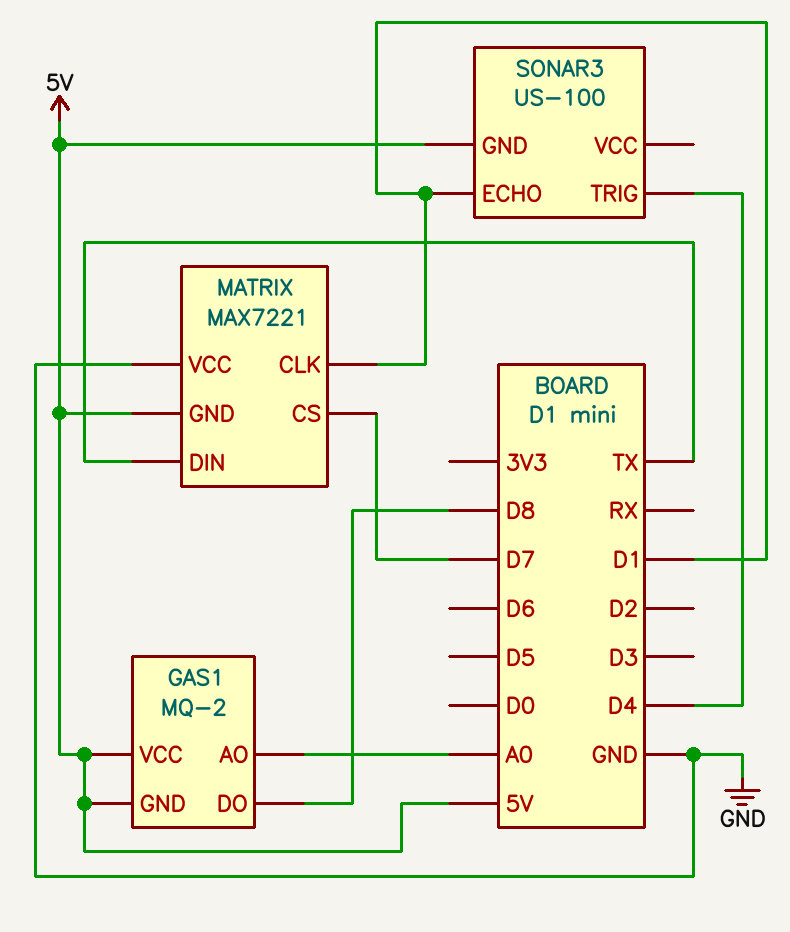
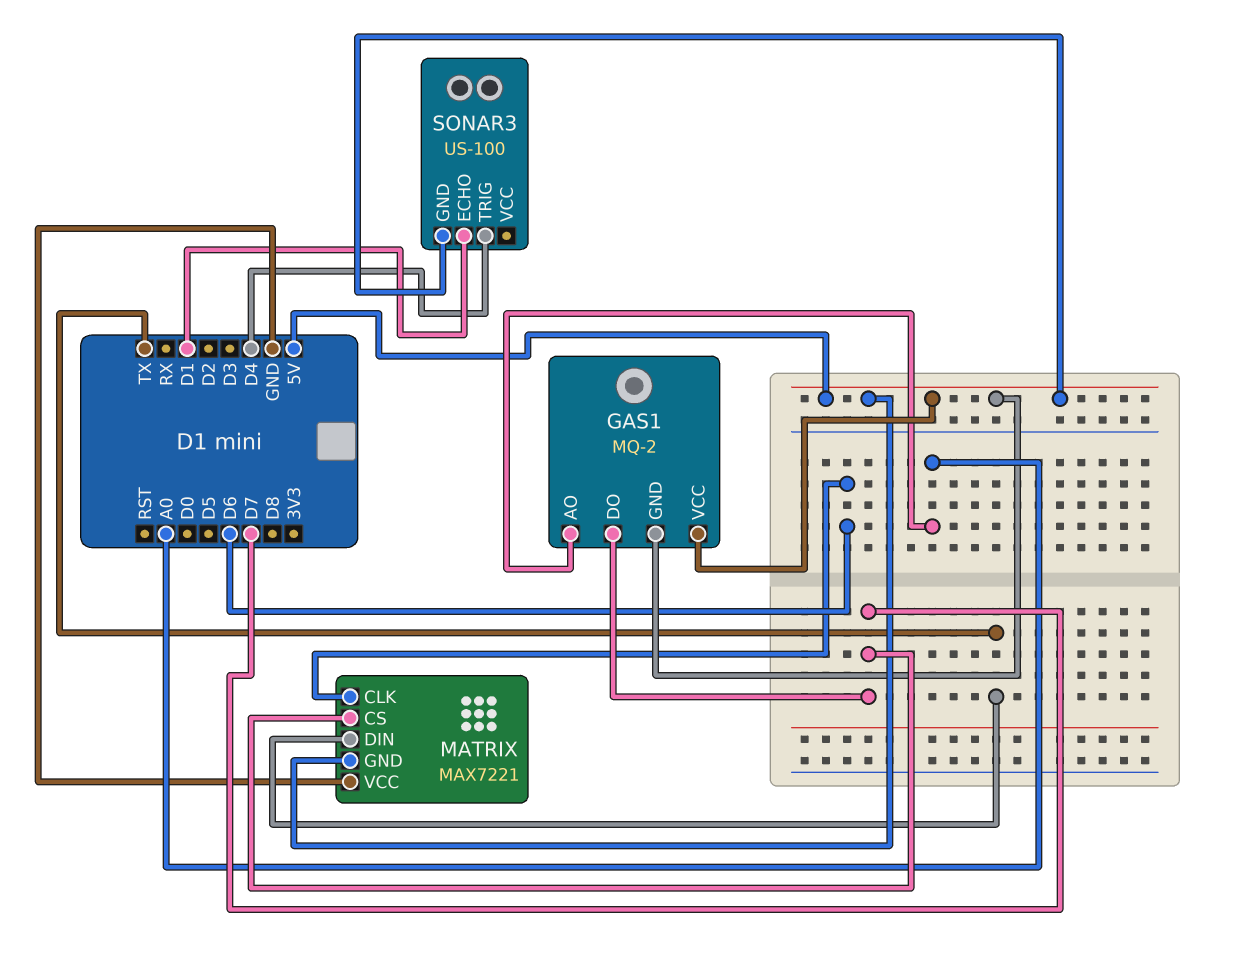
GAS1 pin DO: D8 -> D7
MATRIX pin CLK: D1 -> D6

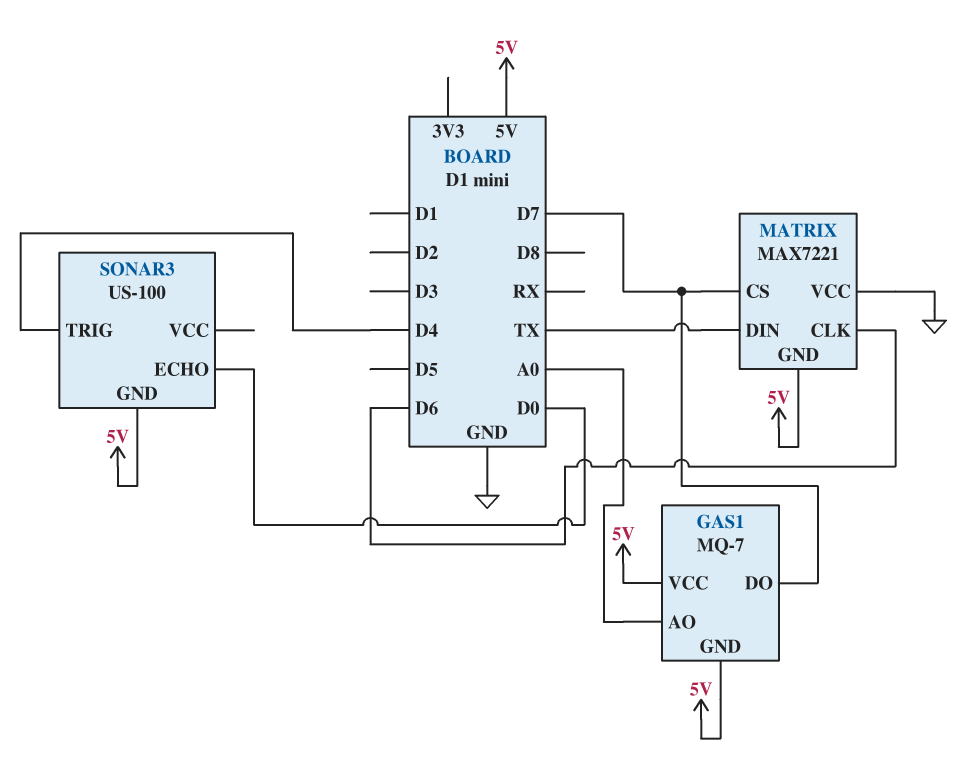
GAS1: MQ-2 -> MQ-7
SONAR3 pin ECHO: D1 -> D0

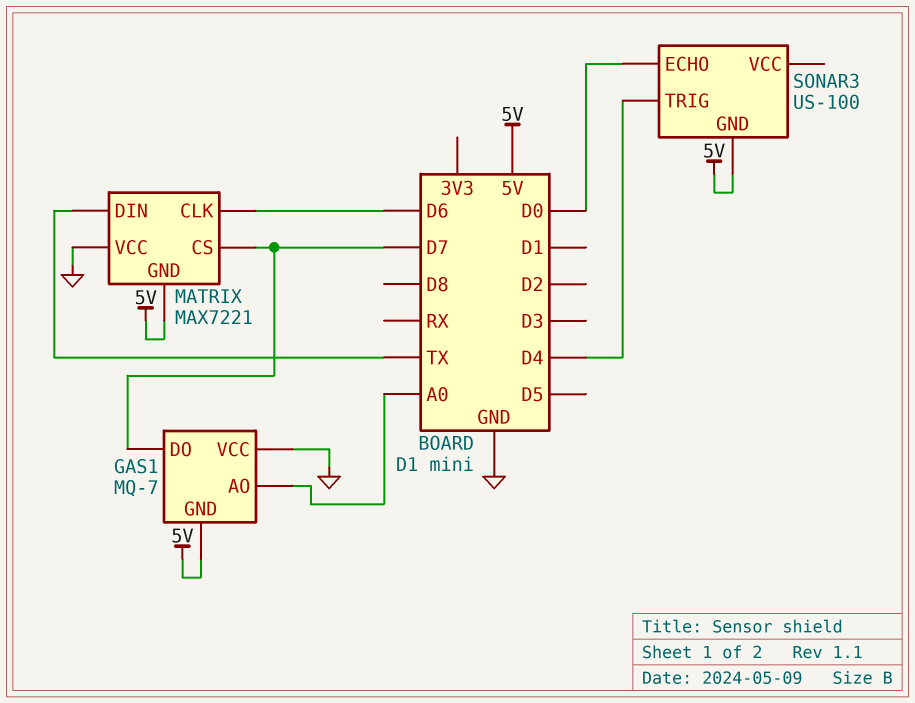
GAS1 pin VCC: 5V -> GND

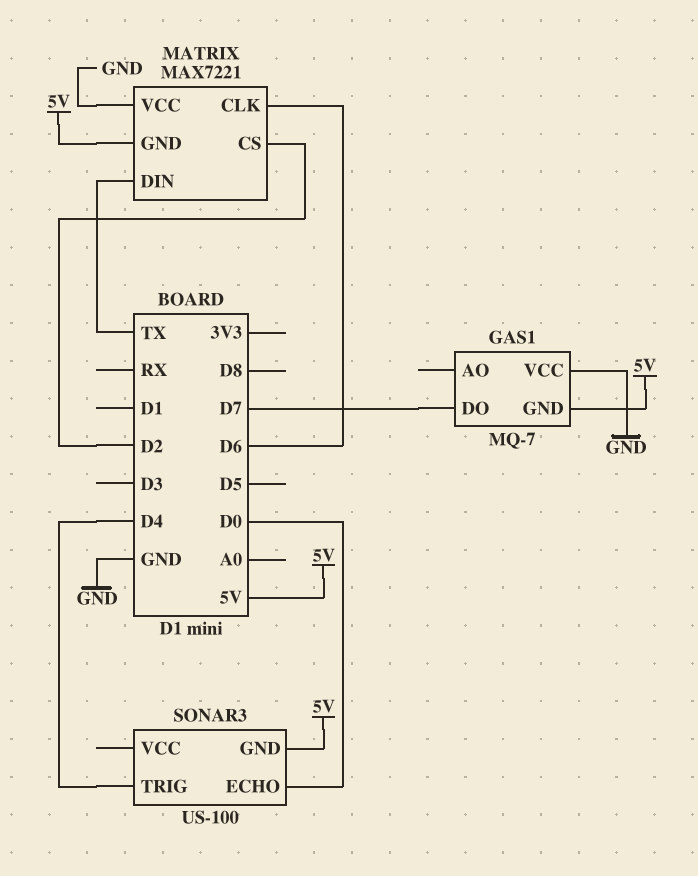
GAS1 pin AO: A0 -> none
MATRIX pin CS: D7 -> D2

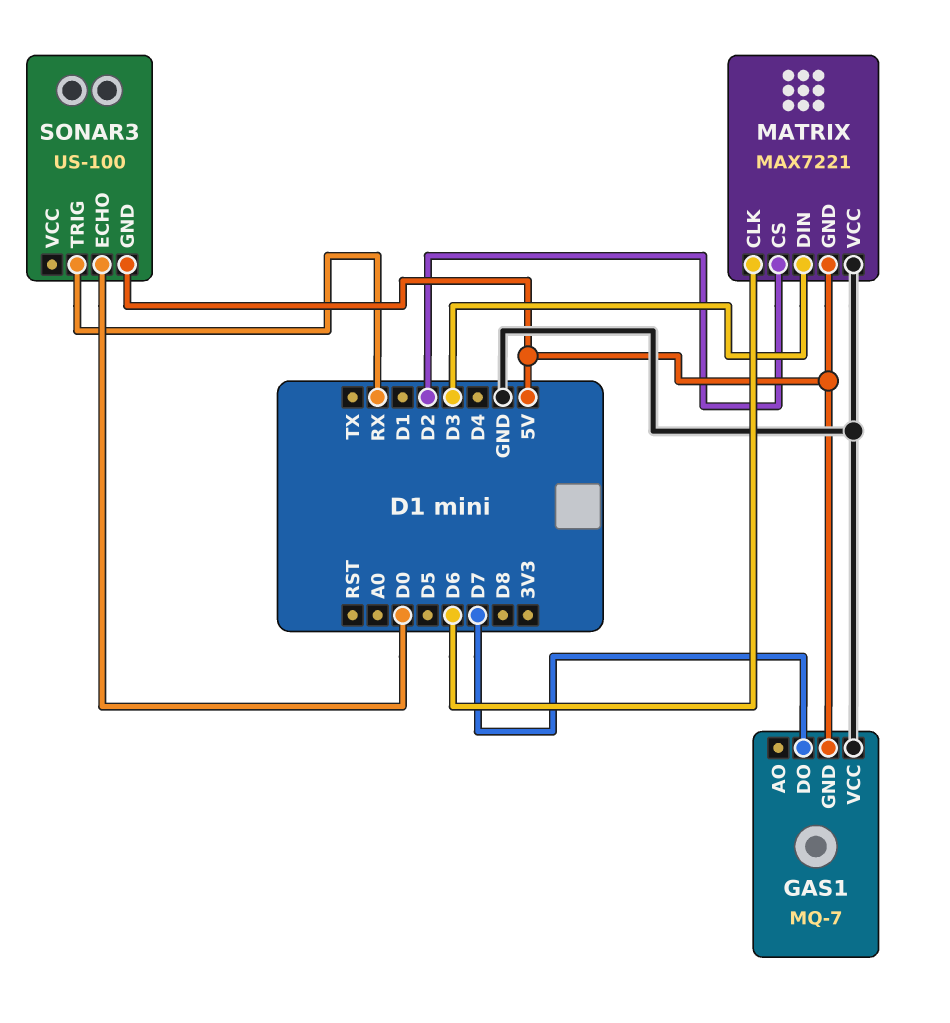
MATRIX pin DIN: TX -> D3
SONAR3 pin TRIG: D4 -> RX

